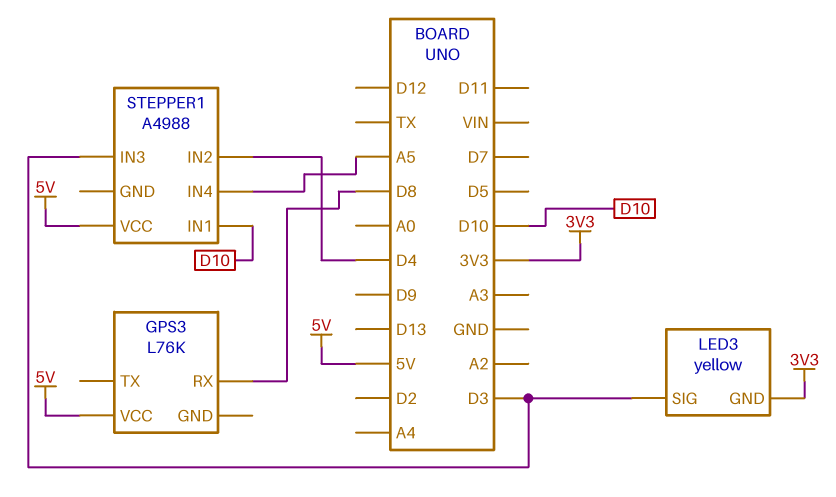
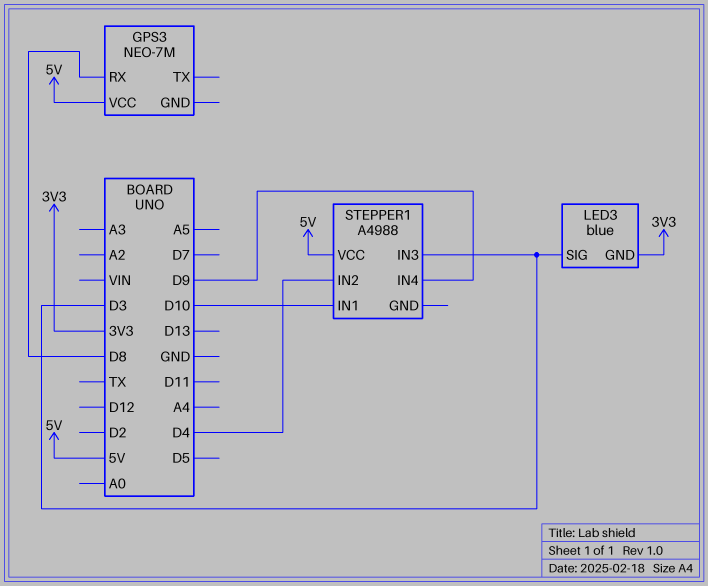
GPS3: L76K -> NEO-7M
LED3: yellow -> blue
STEPPER1 pin IN4: A5 -> D9

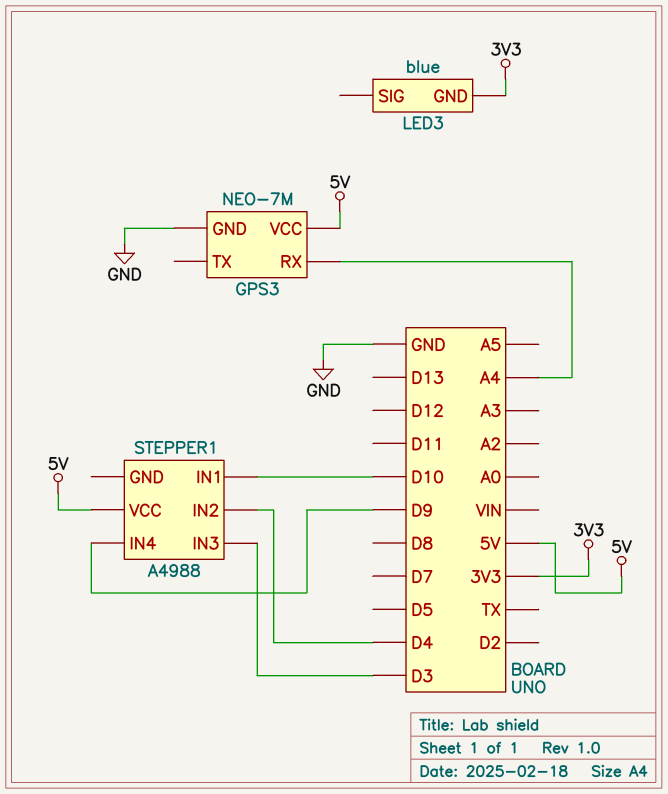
GPS3 pin GND: none -> GND
GPS3 pin RX: D8 -> A4
LED3 pin SIG: D3 -> none

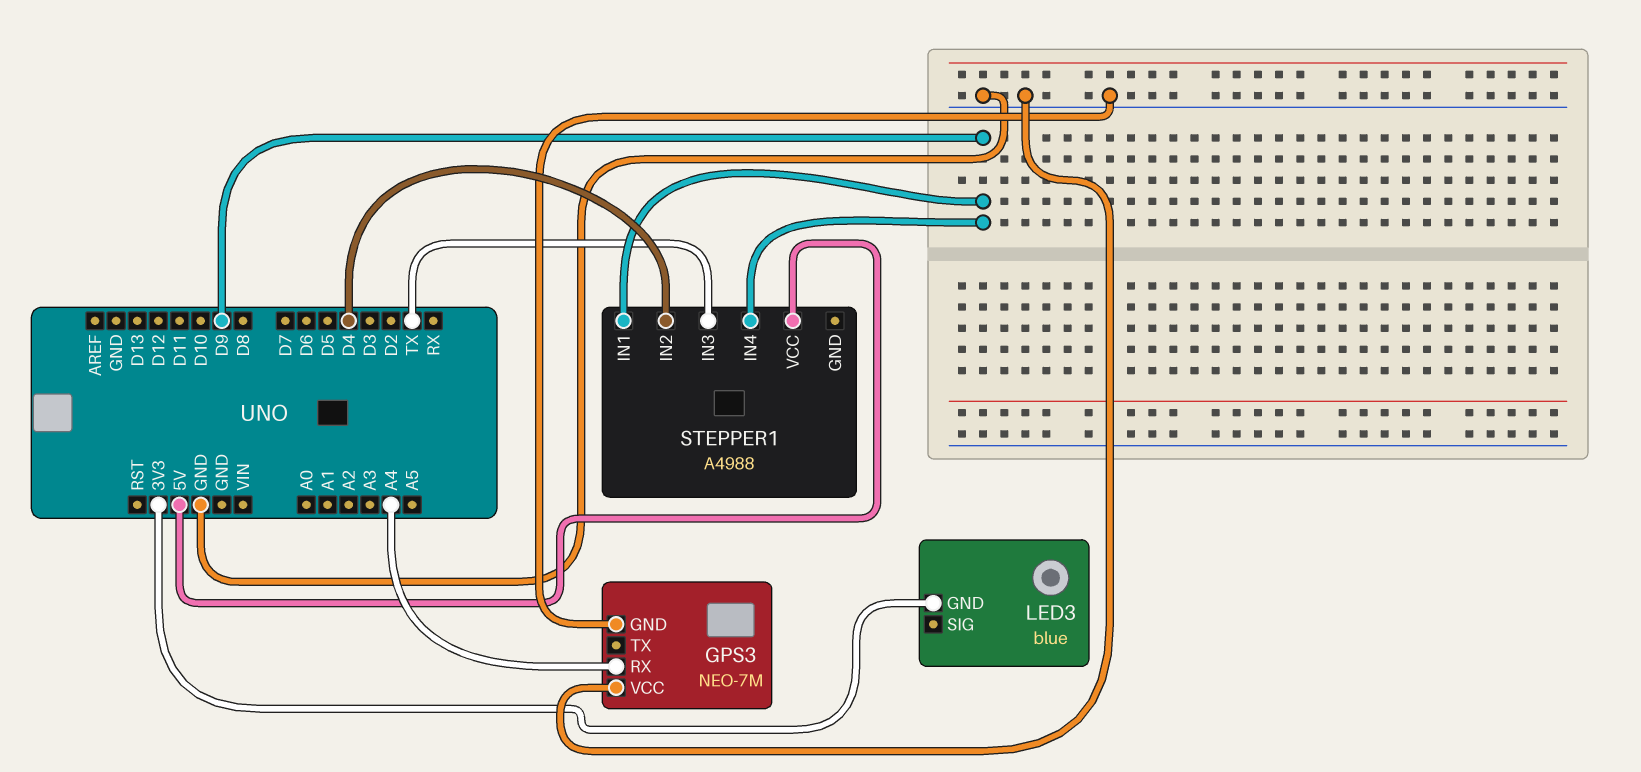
GPS3 pin VCC: 5V -> GND
STEPPER1 pin IN1: D10 -> D9
STEPPER1 pin IN3: D3 -> TX

